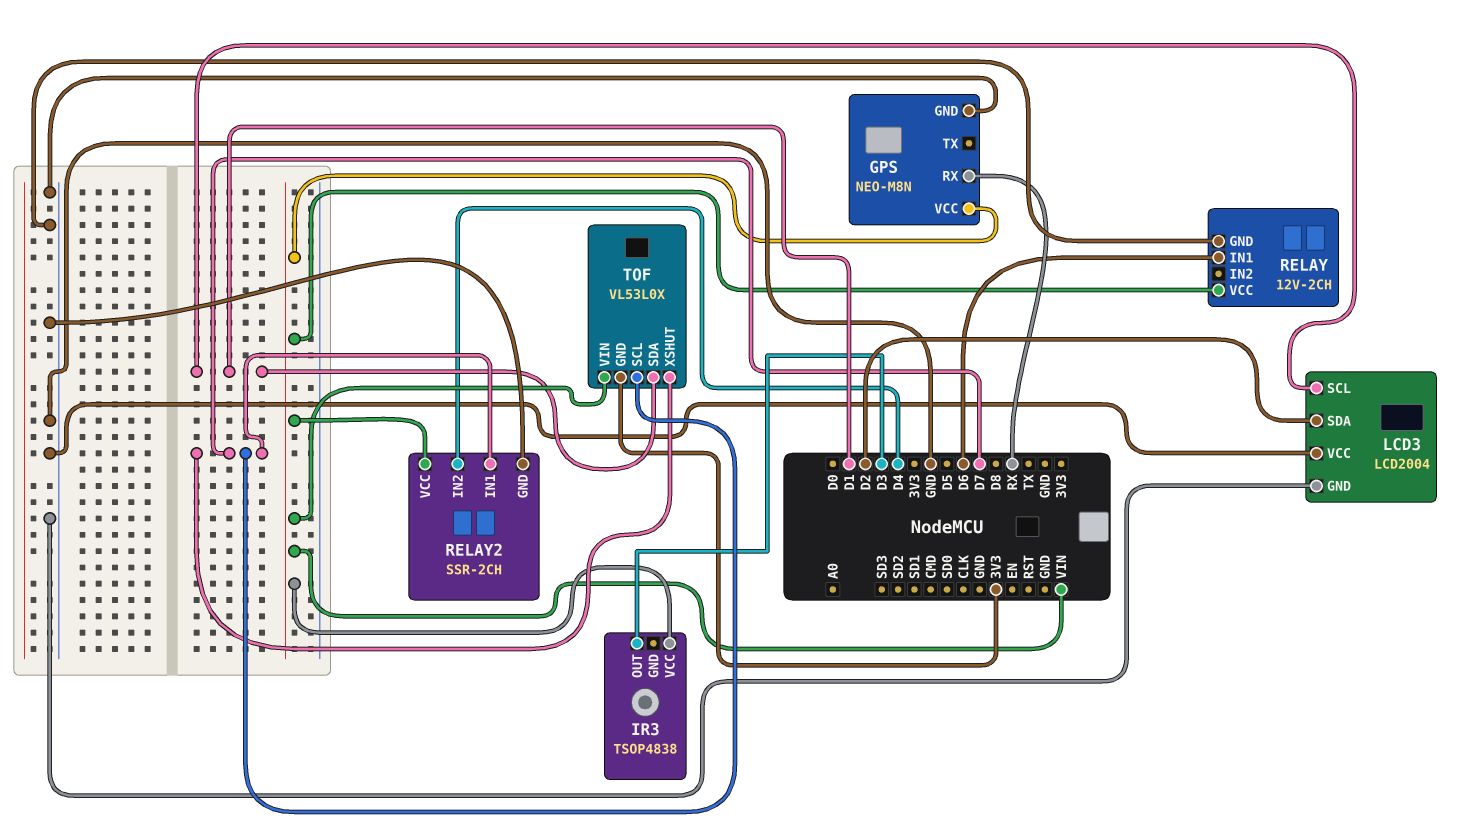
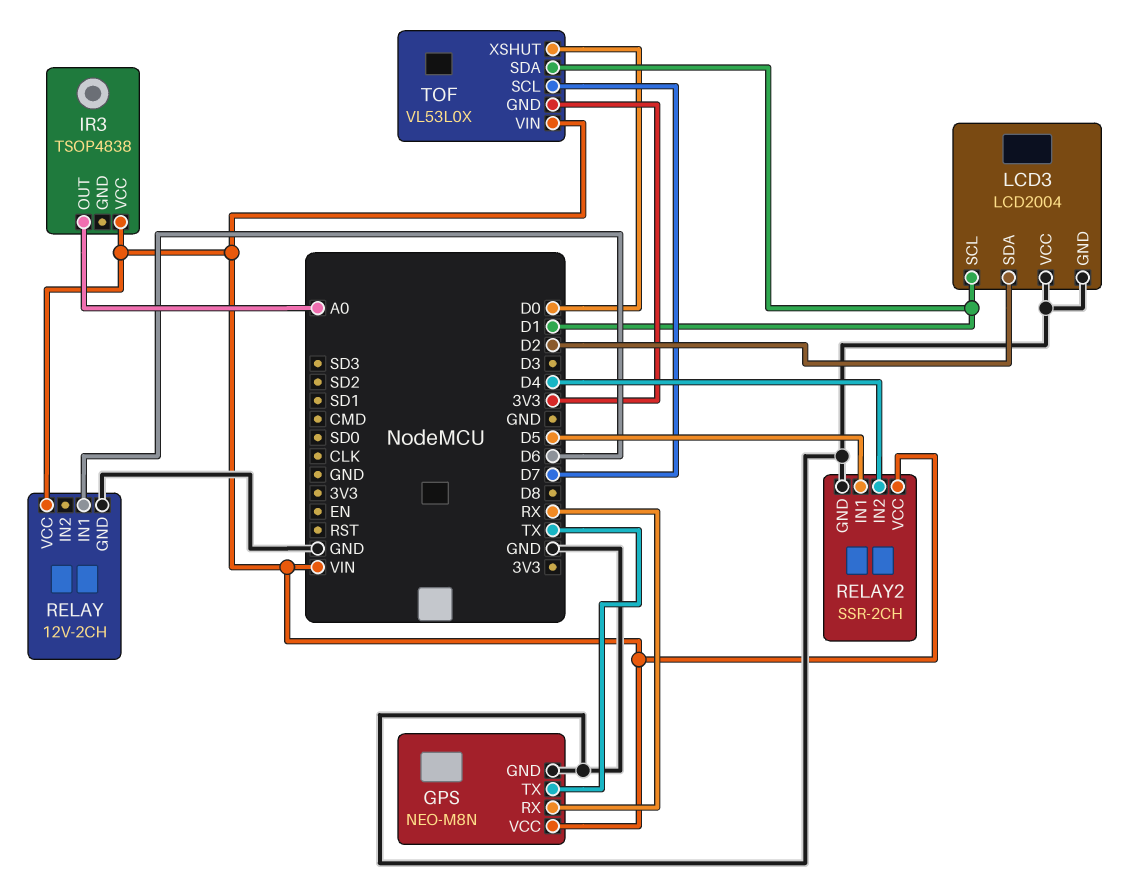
GPS pin TX: none -> TX
IR3 pin OUT: D3 -> A0
RELAY2 pin IN1: D7 -> D5
TOF pin XSHUT: D7 -> D0

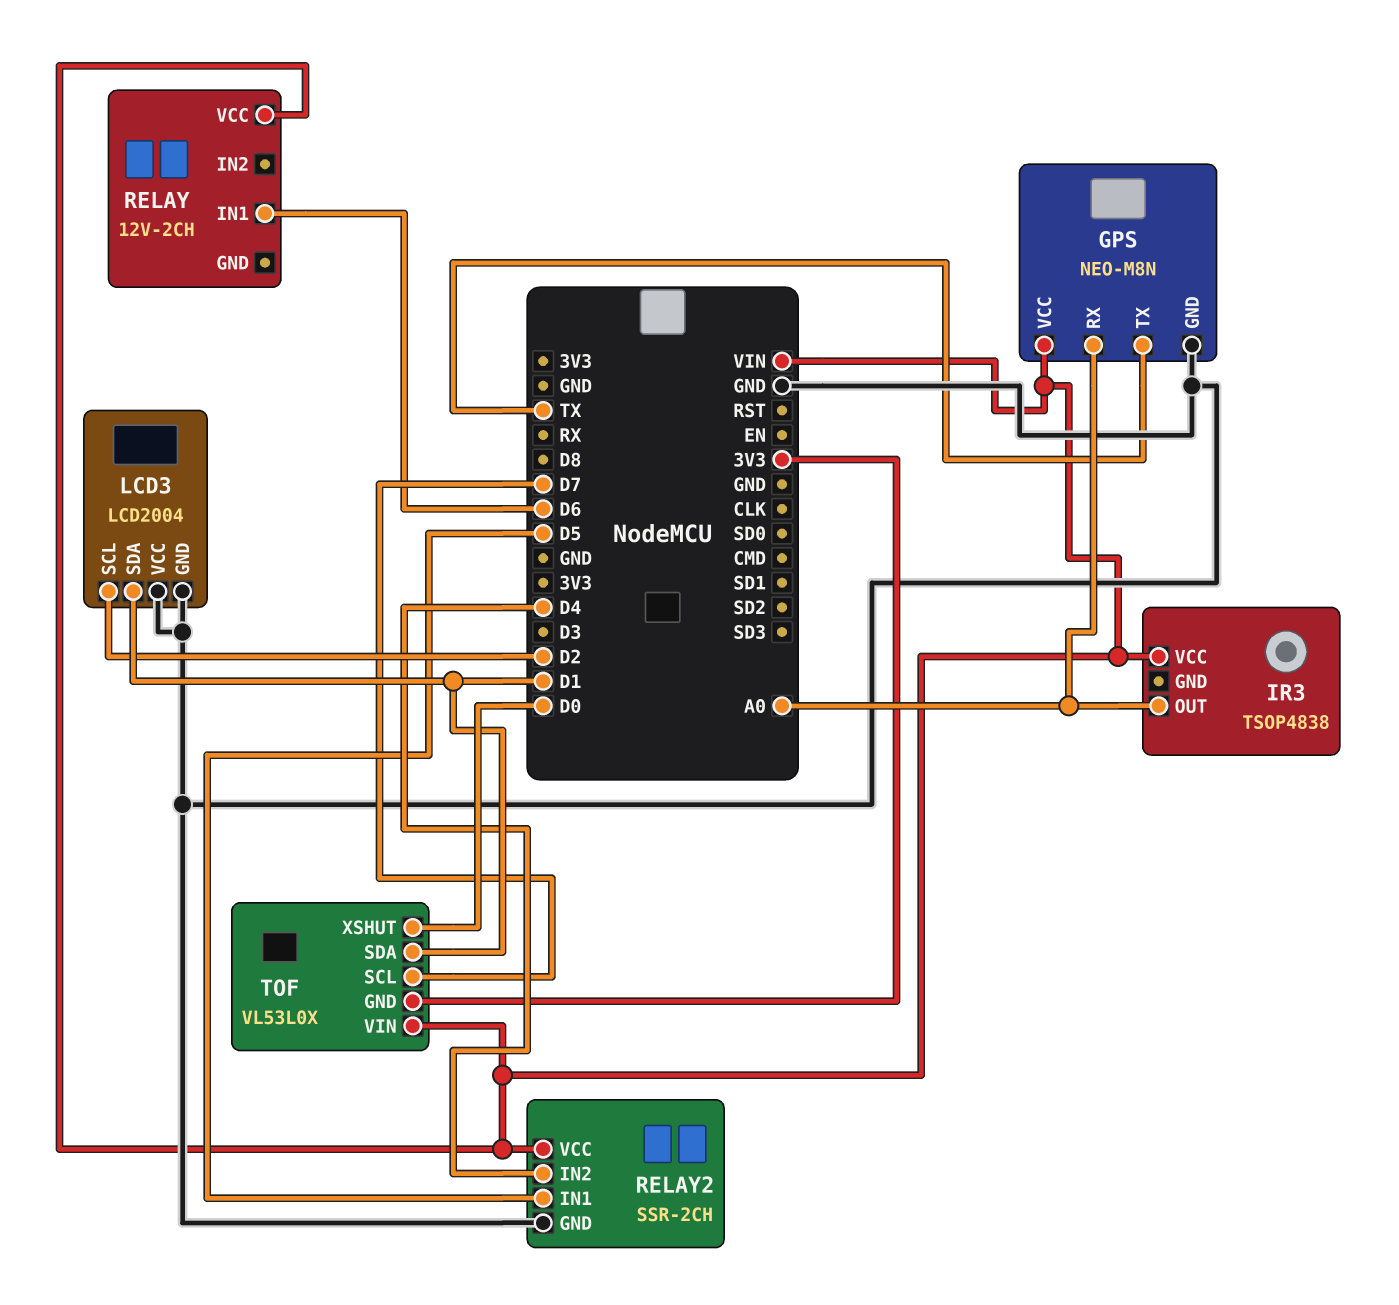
GPS pin RX: RX -> A0
LCD3 pin SCL: D1 -> D2
LCD3 pin SDA: D2 -> D1
RELAY pin GND: GND -> none

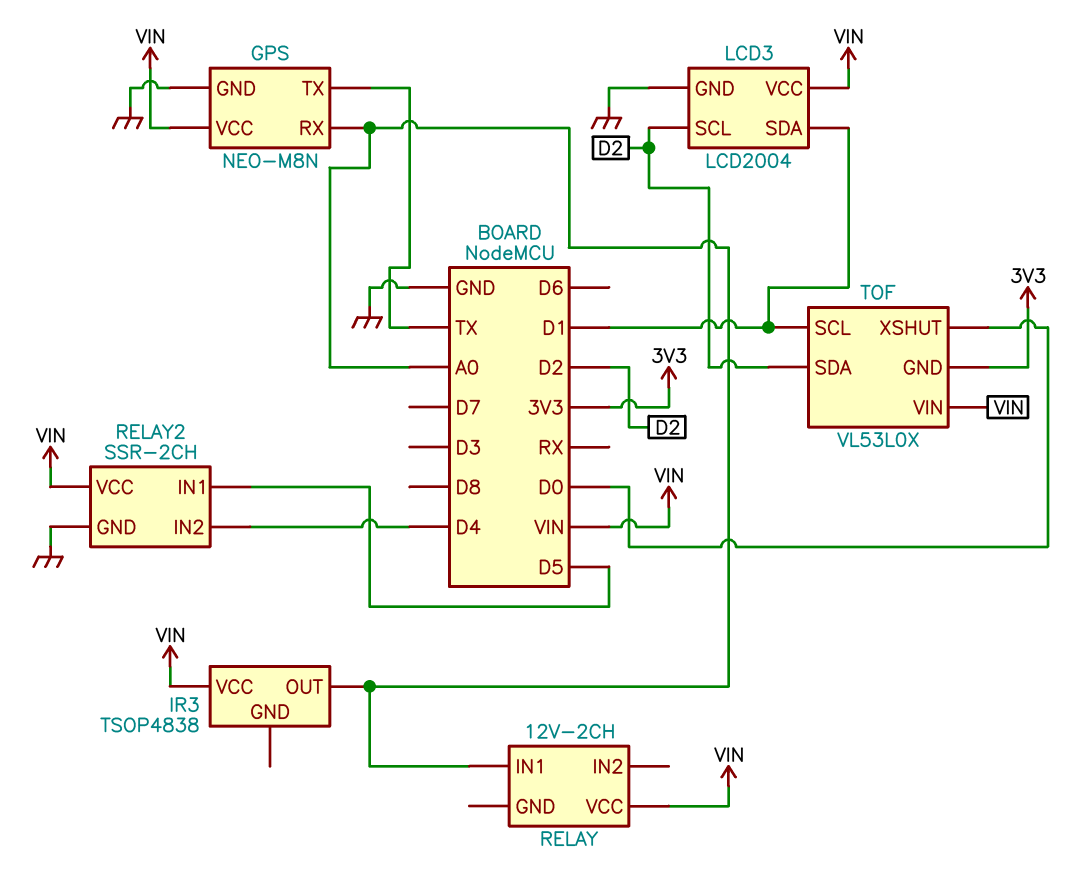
LCD3 pin VCC: GND -> VIN
RELAY pin IN1: D6 -> A0
TOF pin SCL: D7 -> D1
TOF pin SDA: D1 -> D2

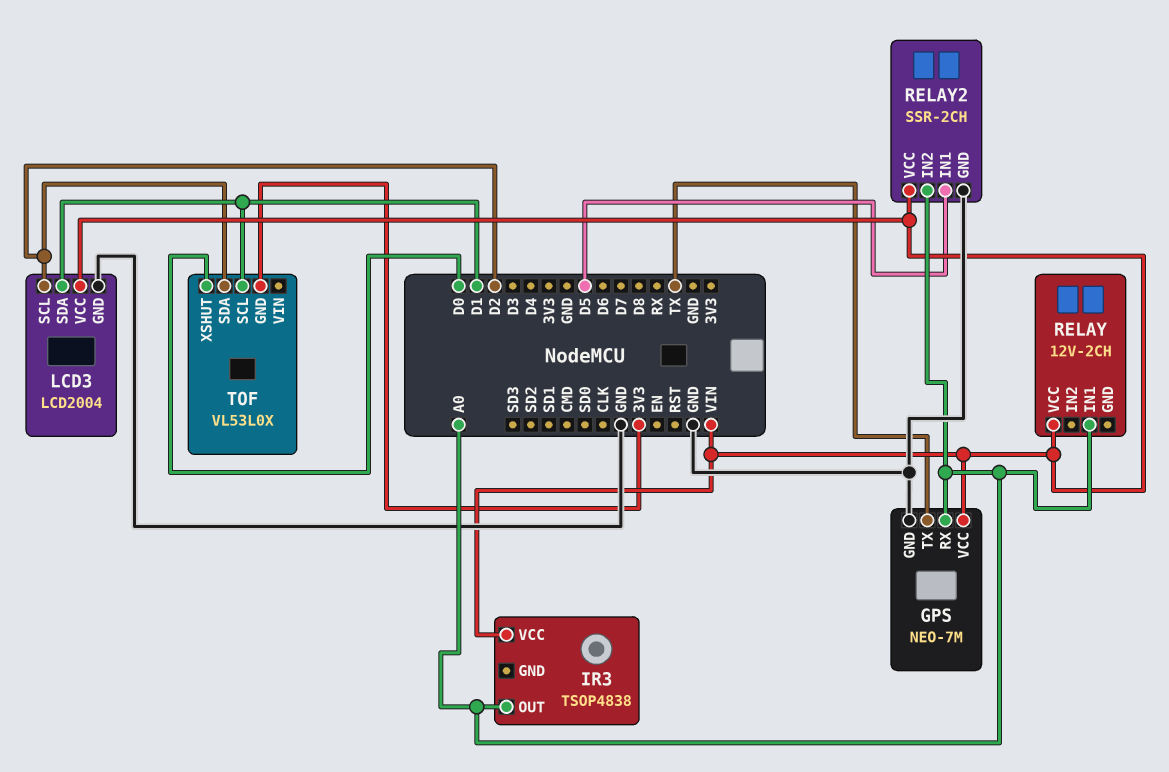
GPS: NEO-M8N -> NEO-7M
RELAY2 pin IN2: D4 -> A0
TOF pin VIN: VIN -> none

